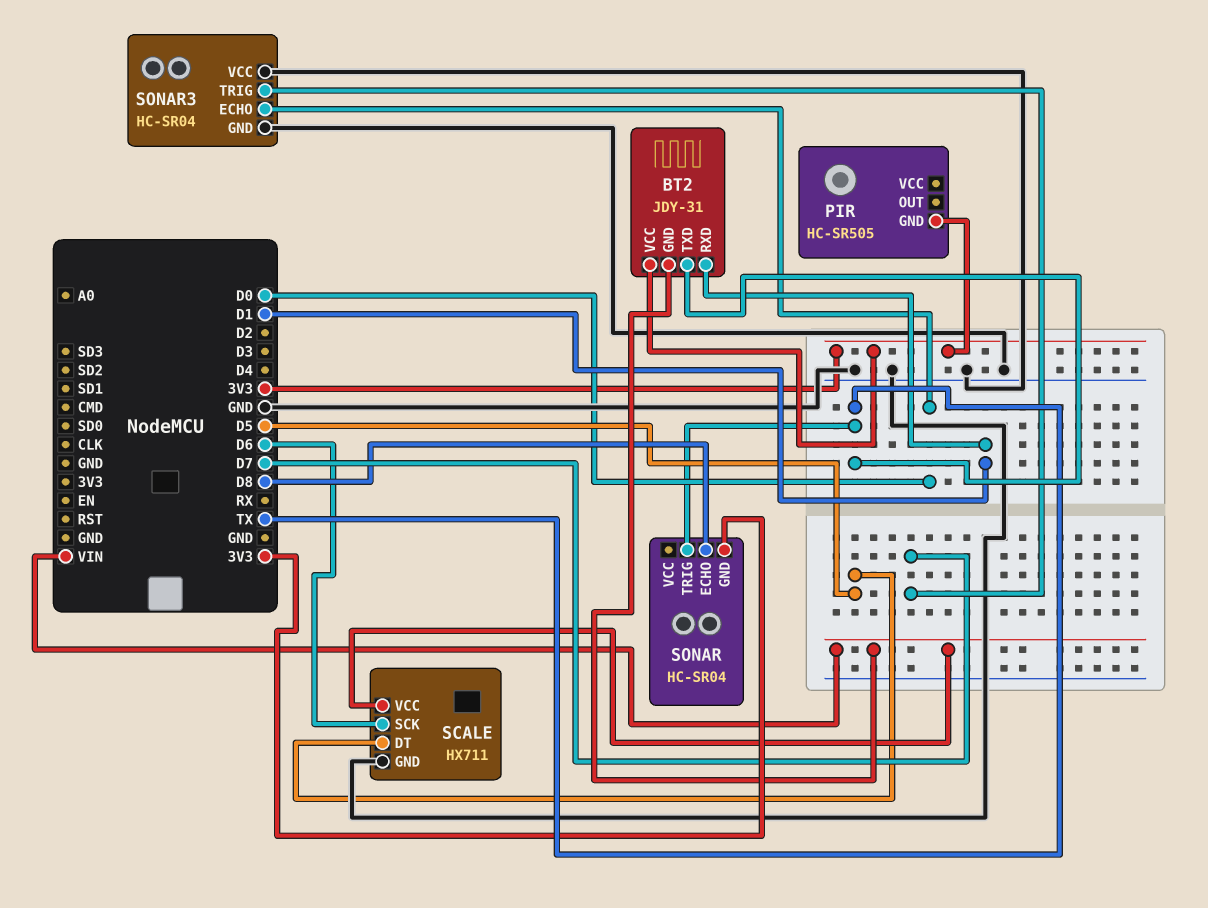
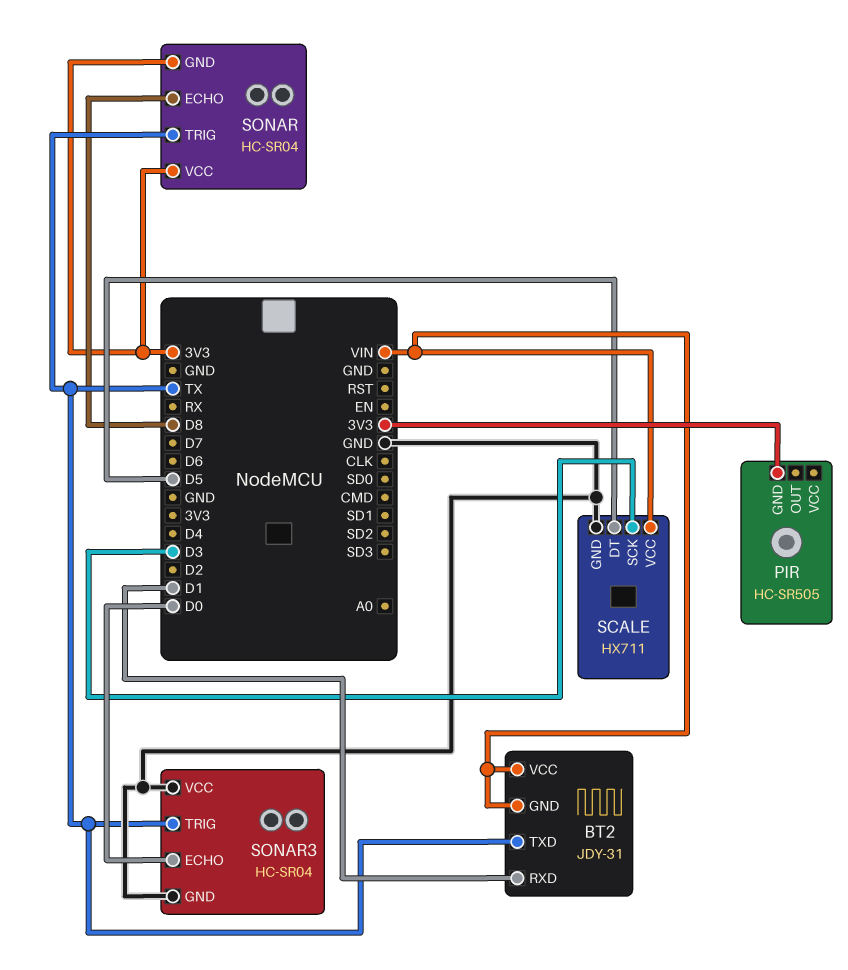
BT2 pin VCC: 3V3 -> VIN
SCALE pin SCK: D6 -> D3
SONAR pin VCC: none -> 3V3
SONAR3 pin TRIG: D7 -> TX

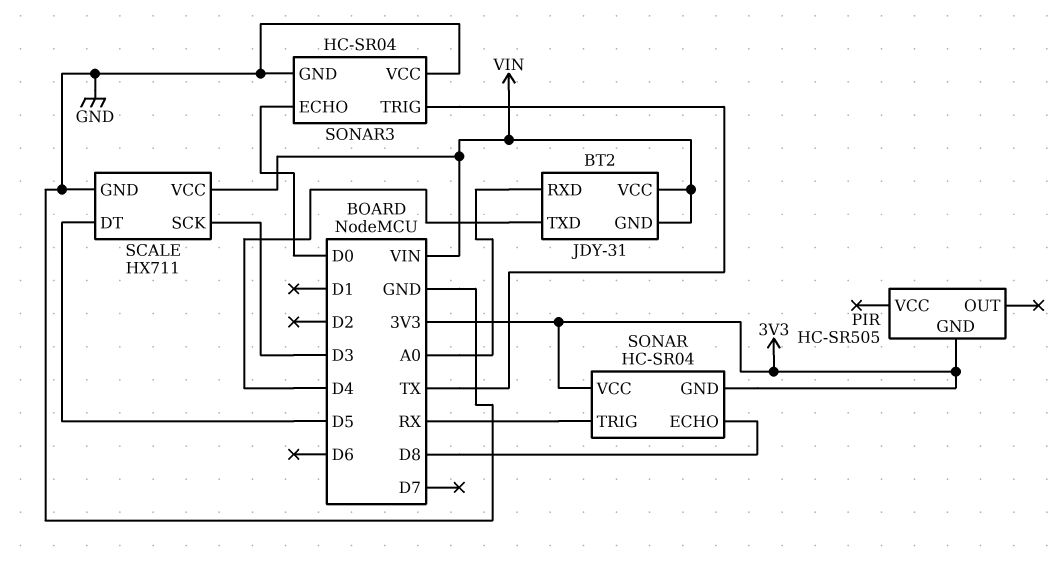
BT2 pin RXD: D1 -> A0
BT2 pin TXD: TX -> D4
SONAR pin TRIG: TX -> RX

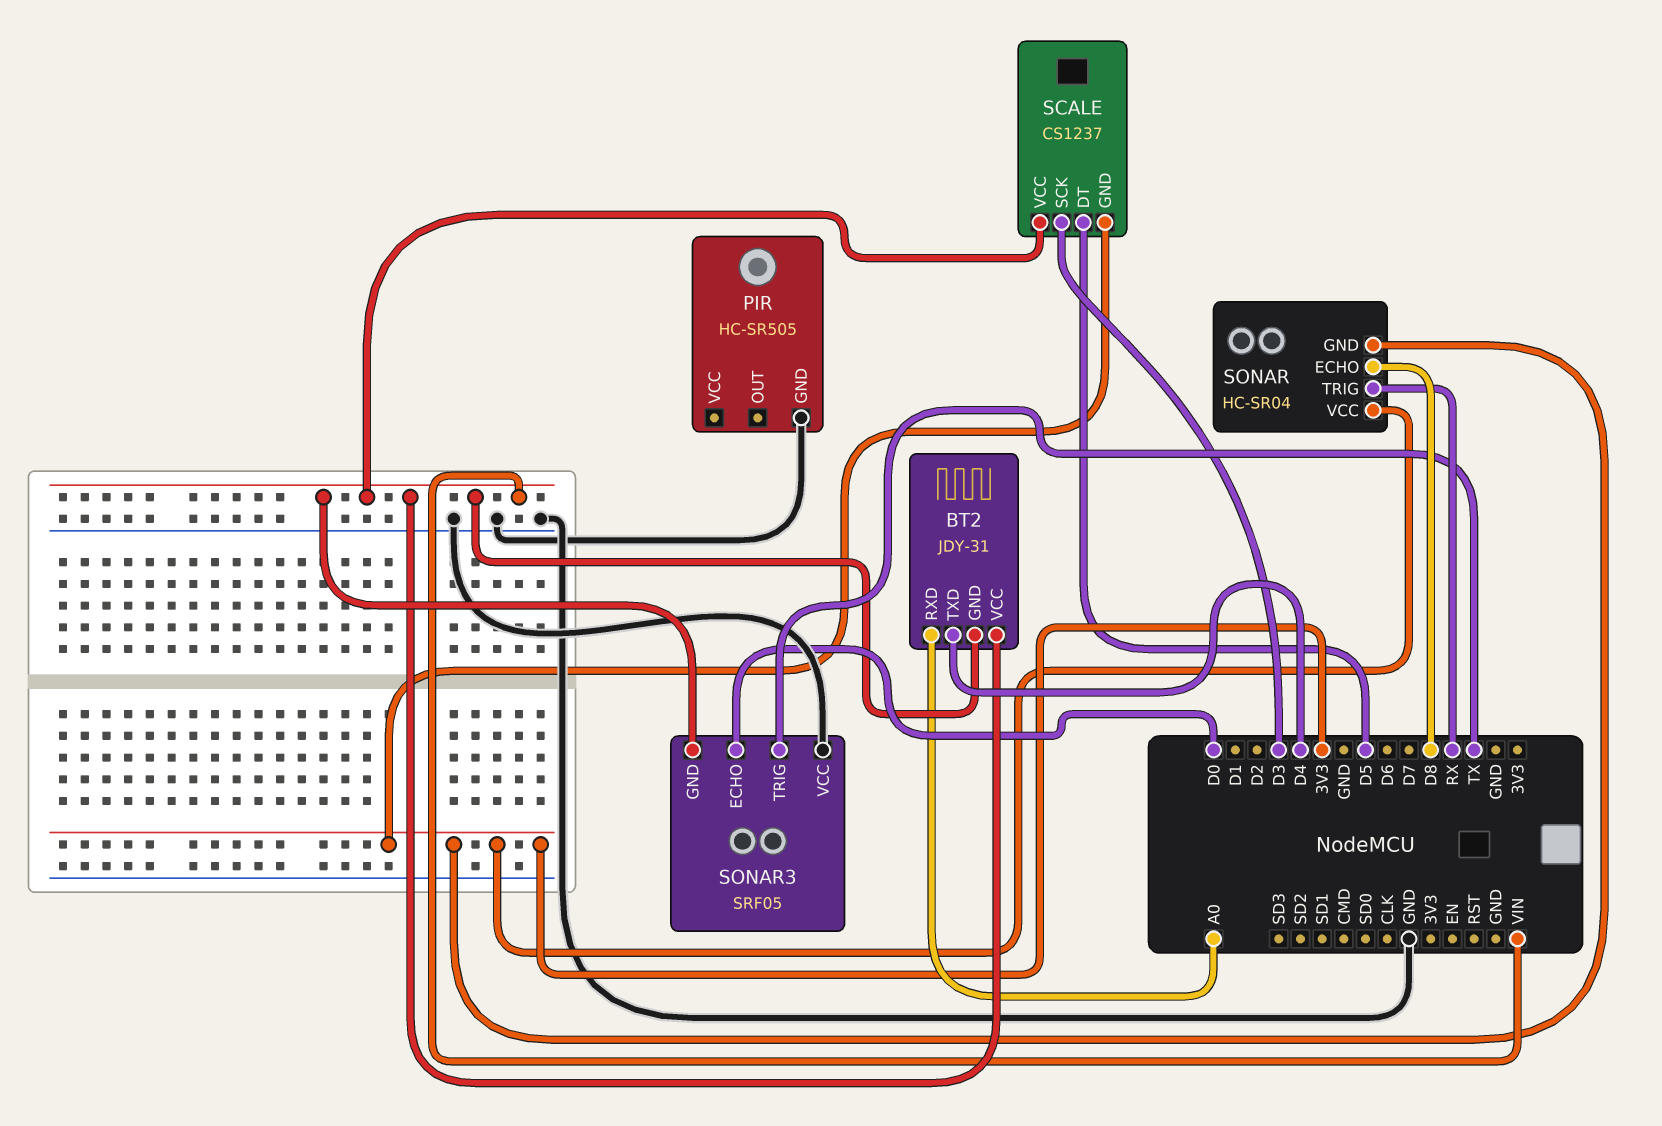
PIR pin GND: 3V3 -> GND
SCALE: HX711 -> CS1237
SCALE pin GND: GND -> 3V3
SONAR3: HC-SR04 -> SRF05
SONAR3 pin GND: GND -> VIN

